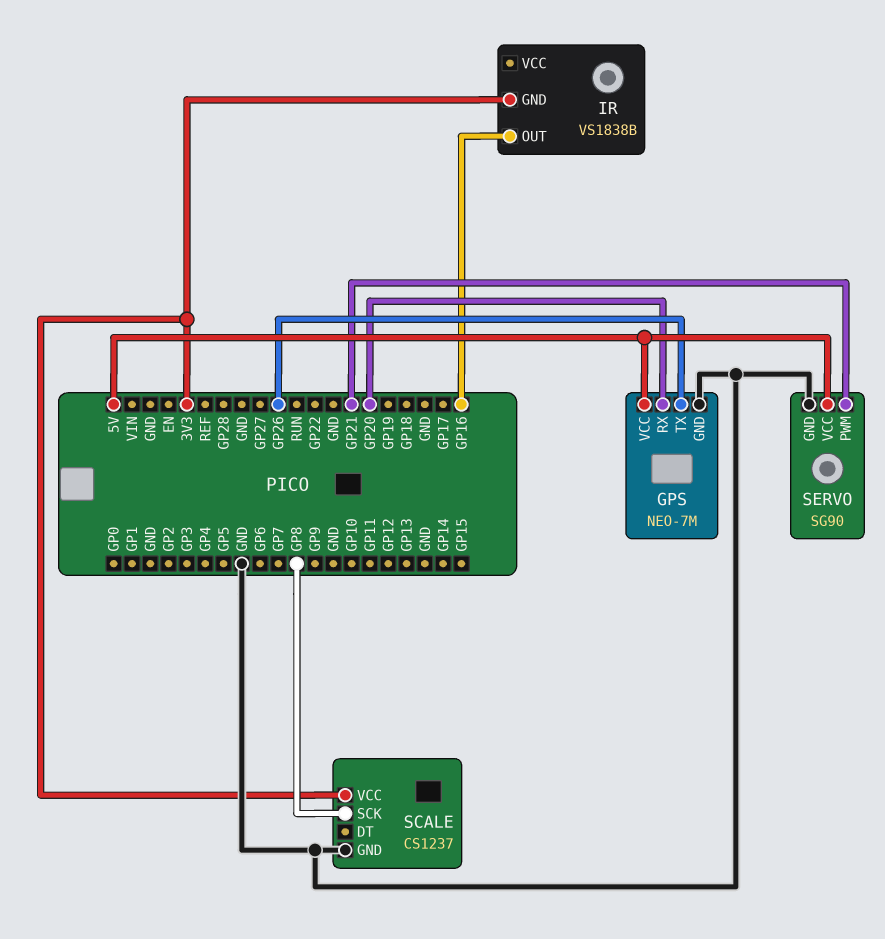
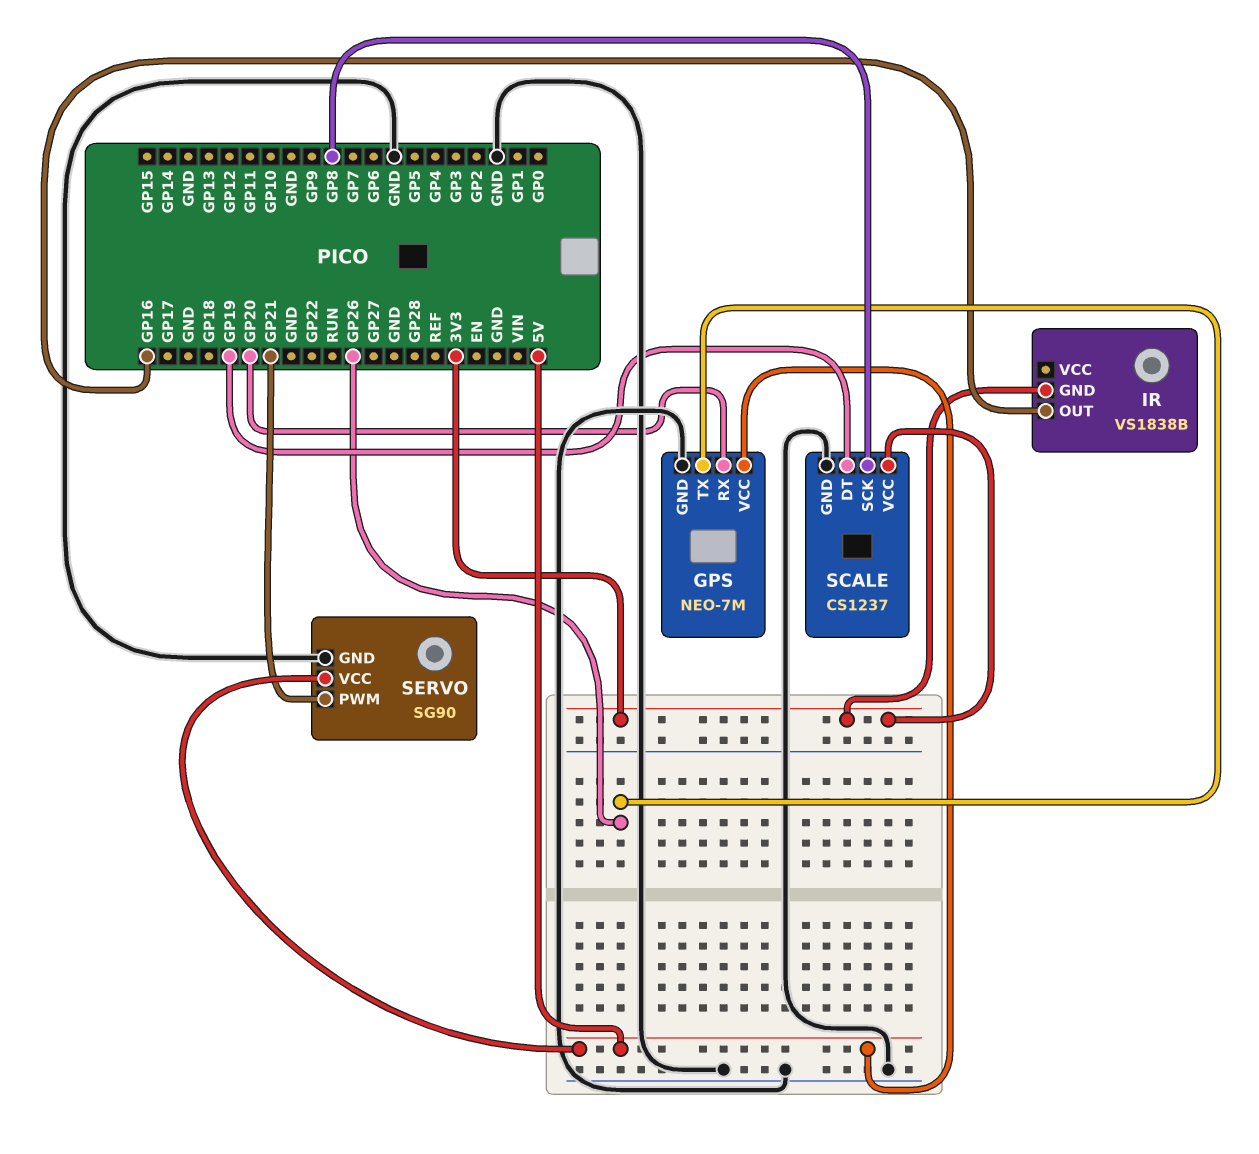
SCALE pin DT: none -> GP19

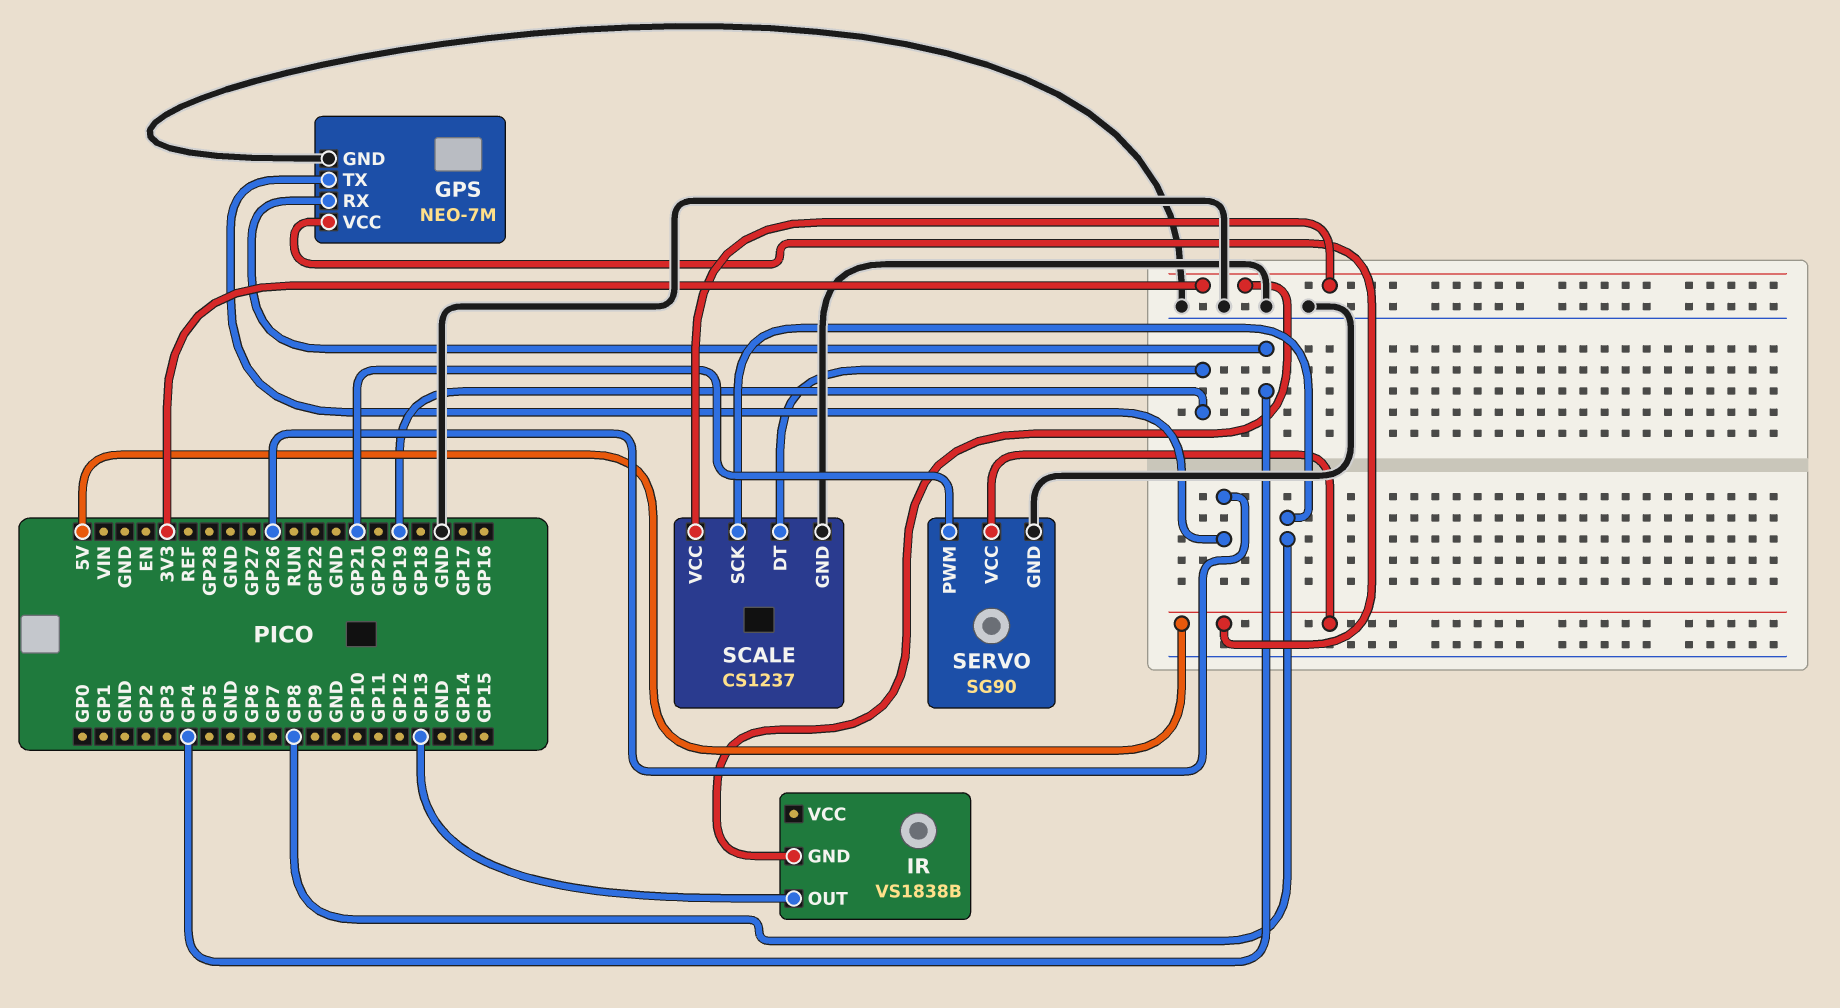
GPS pin RX: GP20 -> GP4
IR pin OUT: GP16 -> GP13

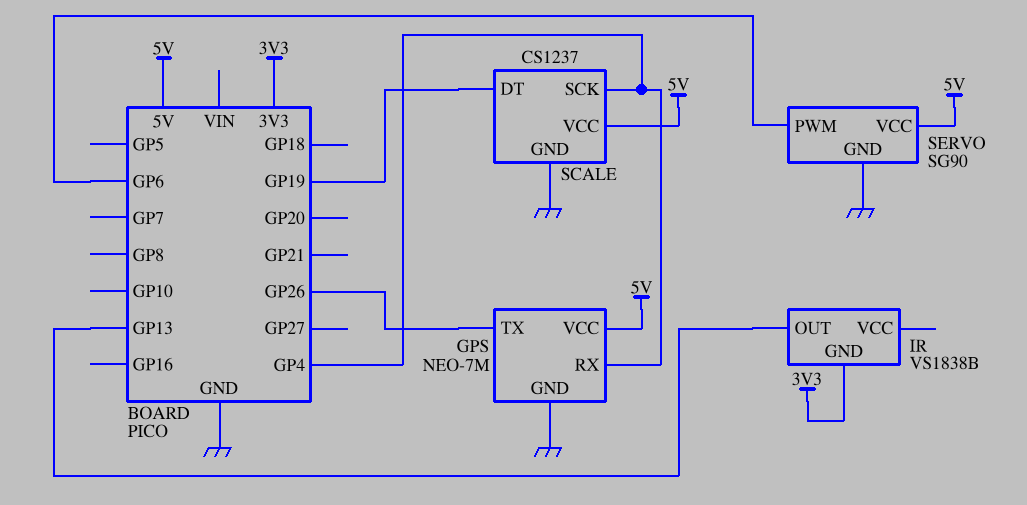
SCALE pin SCK: GP8 -> GP4
SCALE pin VCC: 3V3 -> 5V
SERVO pin PWM: GP21 -> GP6

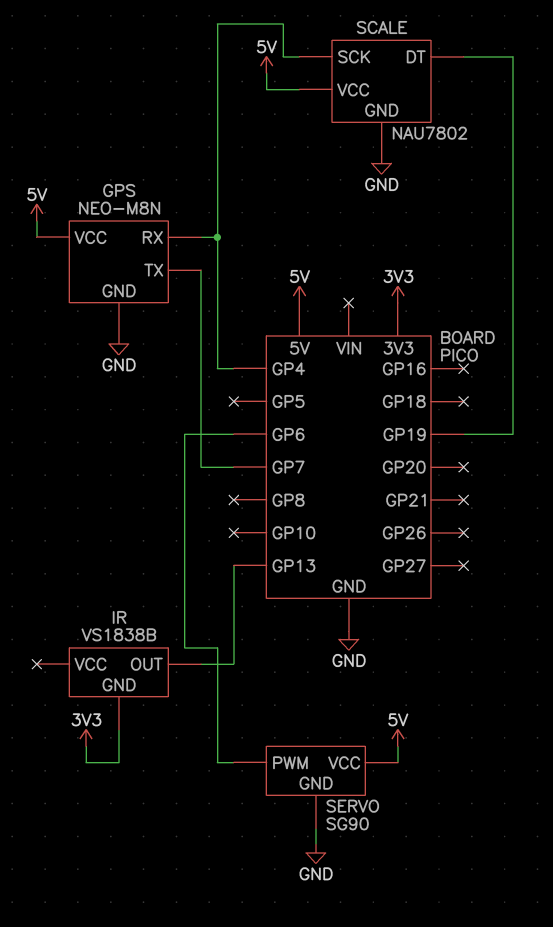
GPS: NEO-7M -> NEO-M8N
GPS pin TX: GP26 -> GP7
SCALE: CS1237 -> NAU7802

